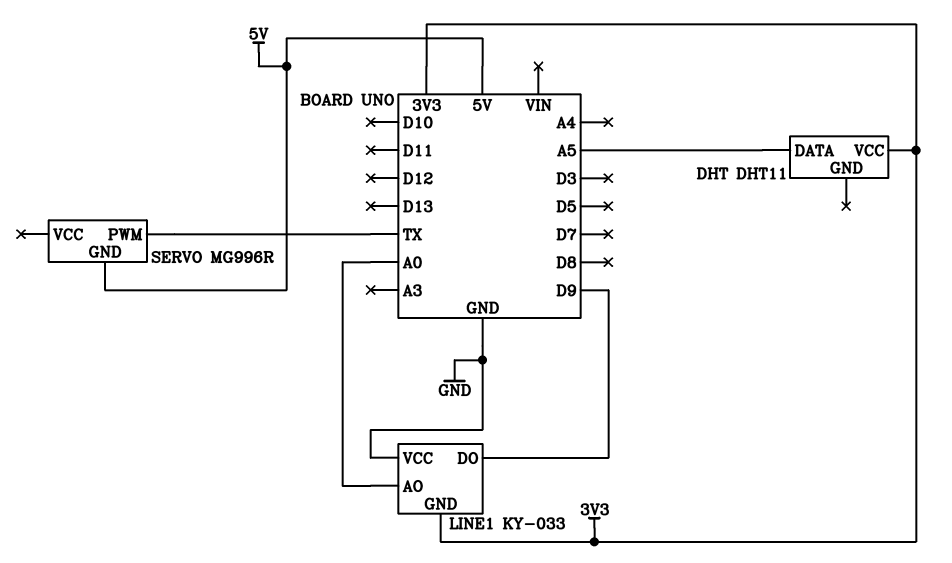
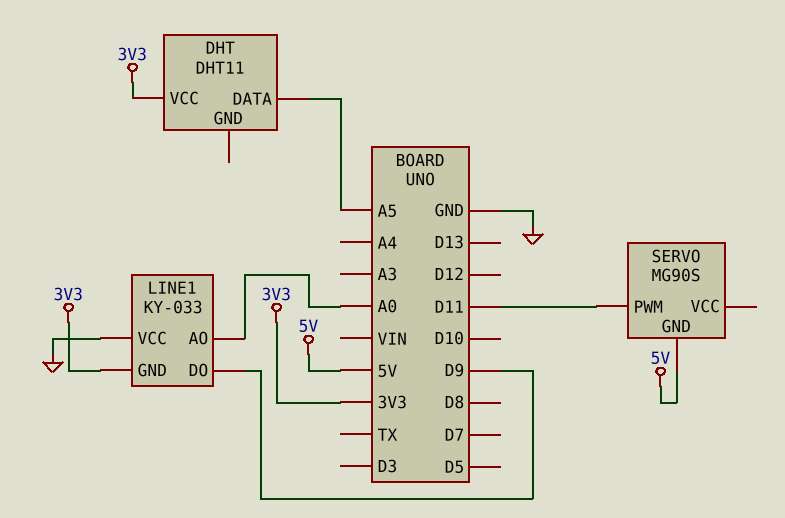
SERVO: MG996R -> MG90S
SERVO pin PWM: TX -> D11

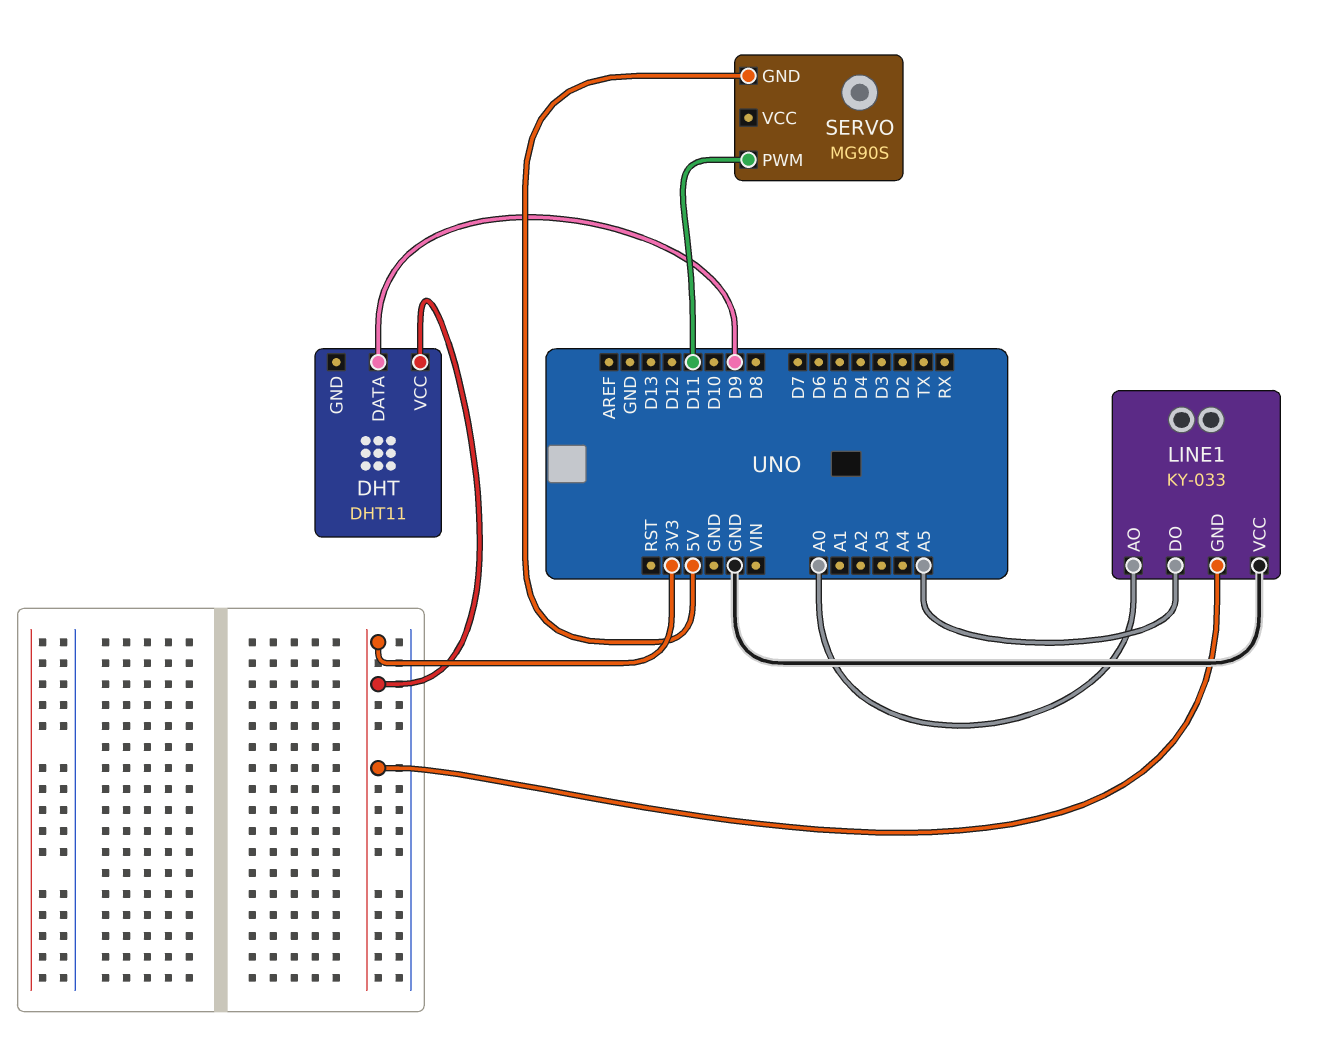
DHT pin DATA: A5 -> D9
LINE1 pin DO: D9 -> A5

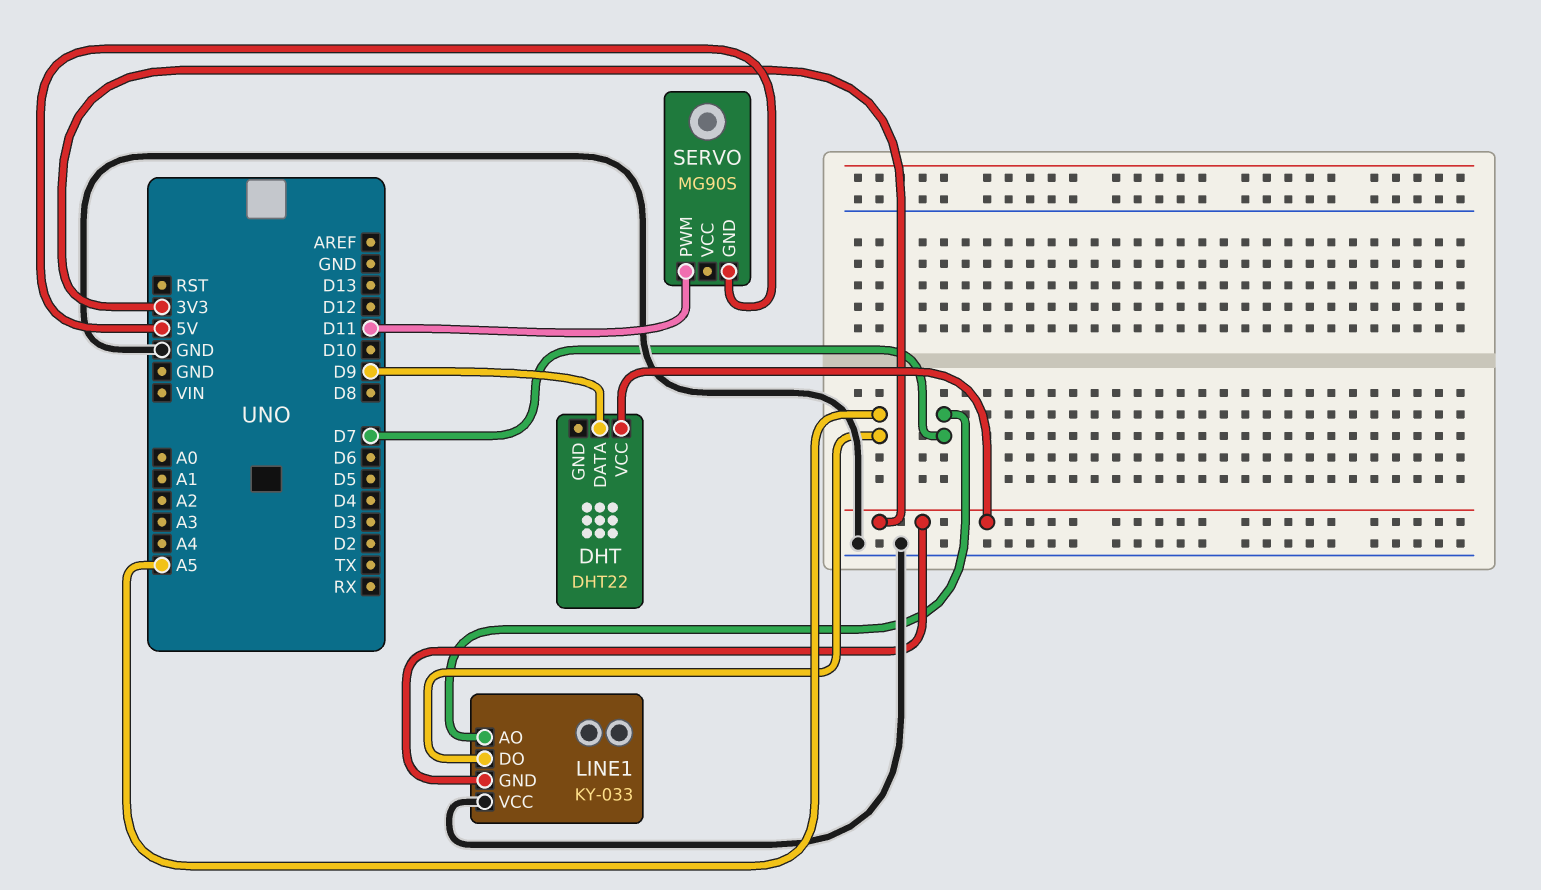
DHT: DHT11 -> DHT22
LINE1 pin AO: A0 -> D7

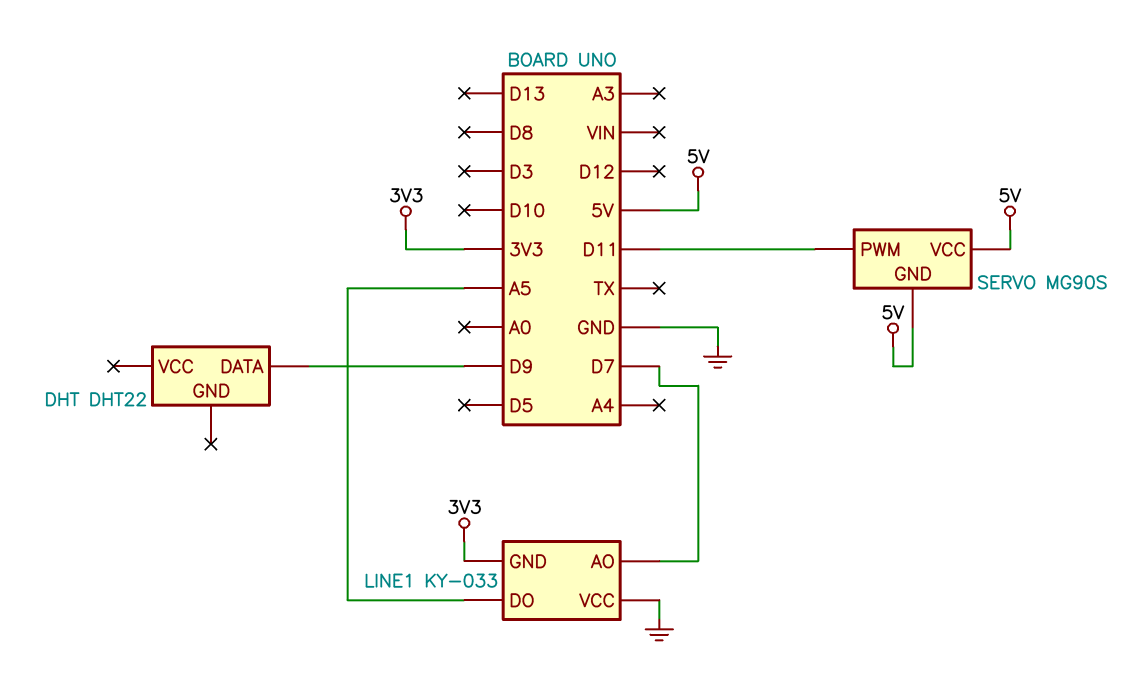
DHT pin VCC: 3V3 -> none
SERVO pin VCC: none -> 5V

